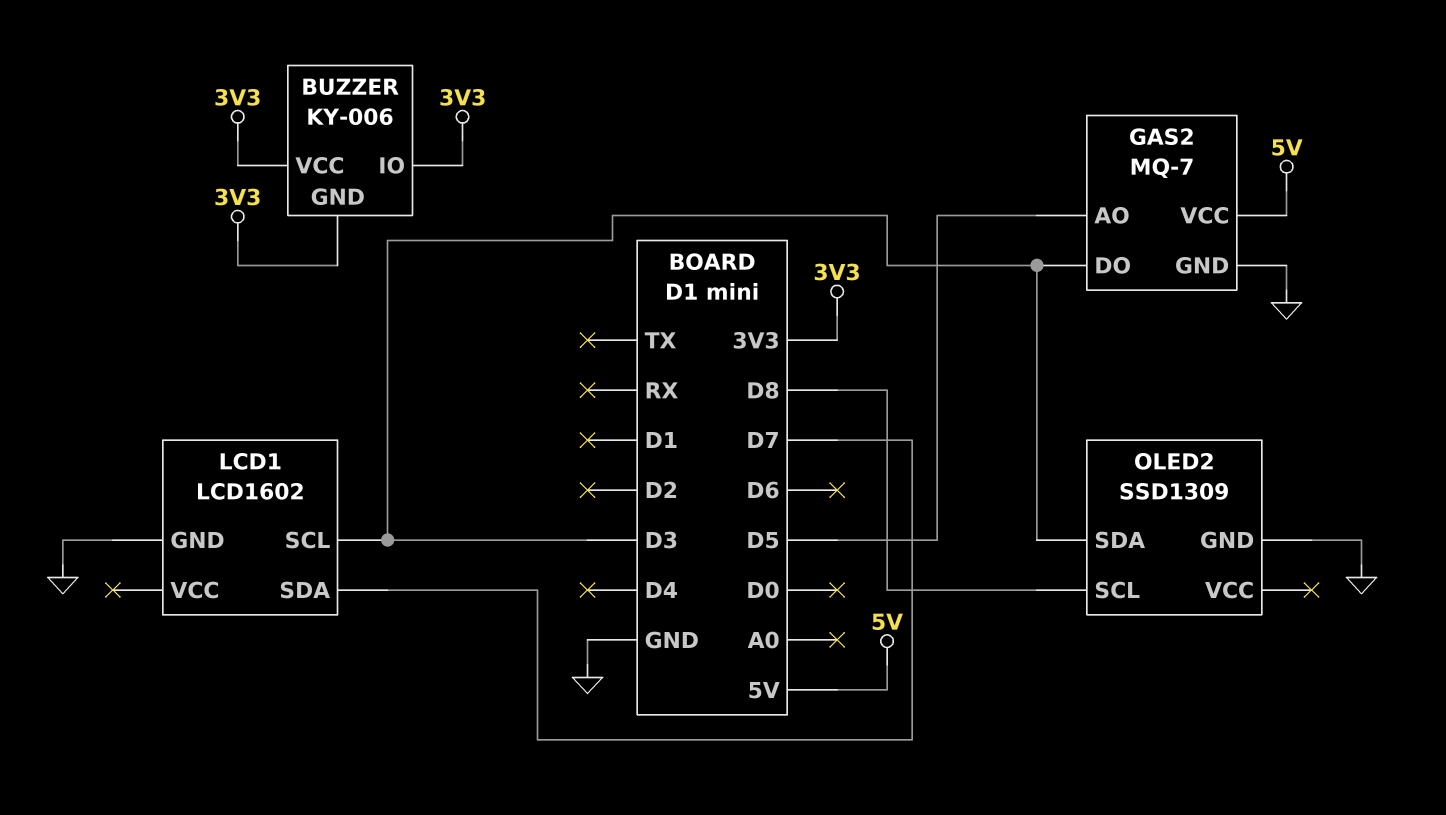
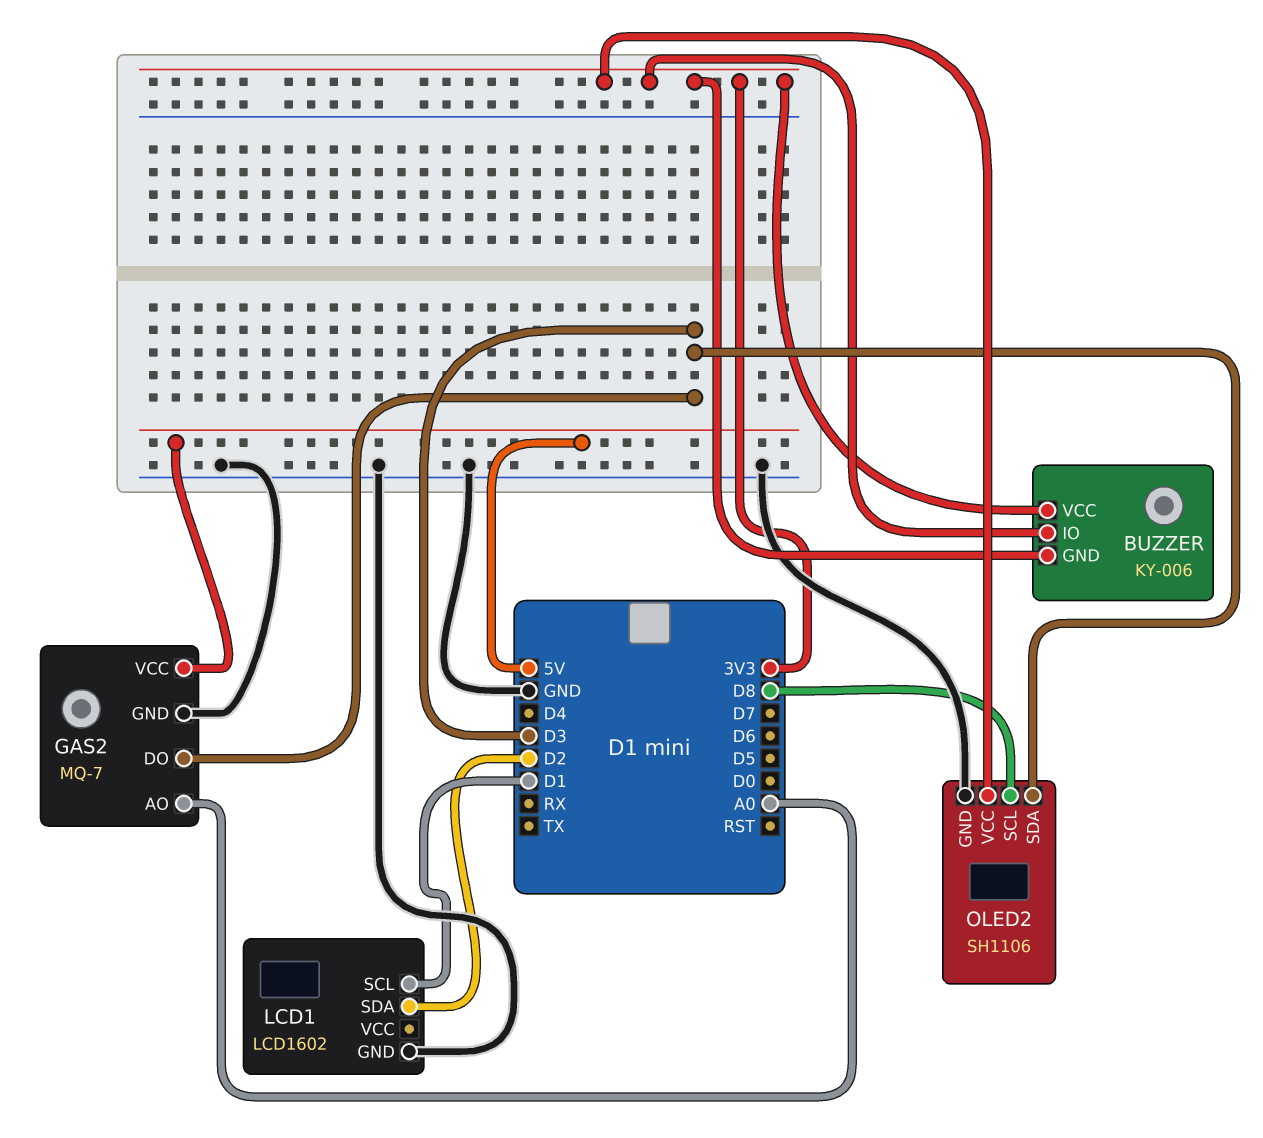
GAS2 pin AO: D5 -> A0
LCD1 pin SCL: D3 -> D1
LCD1 pin SDA: D7 -> D2
OLED2: SSD1309 -> SH1106
OLED2 pin VCC: none -> 3V3

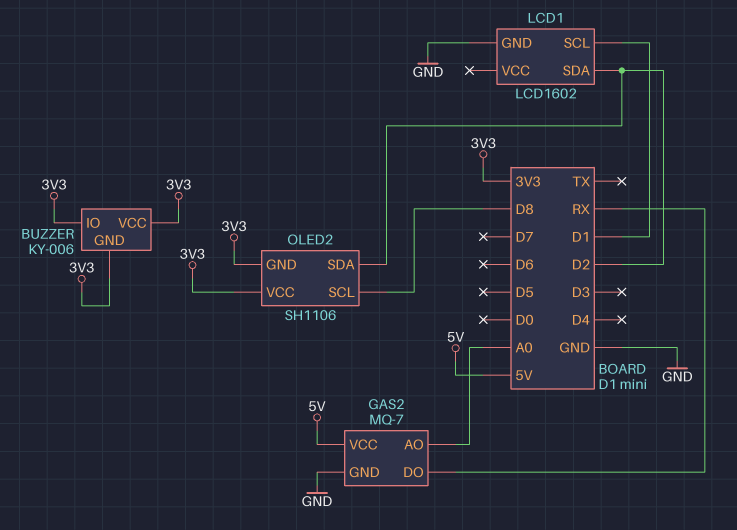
GAS2 pin DO: D3 -> RX
OLED2 pin GND: GND -> 3V3
OLED2 pin SDA: D3 -> D2

